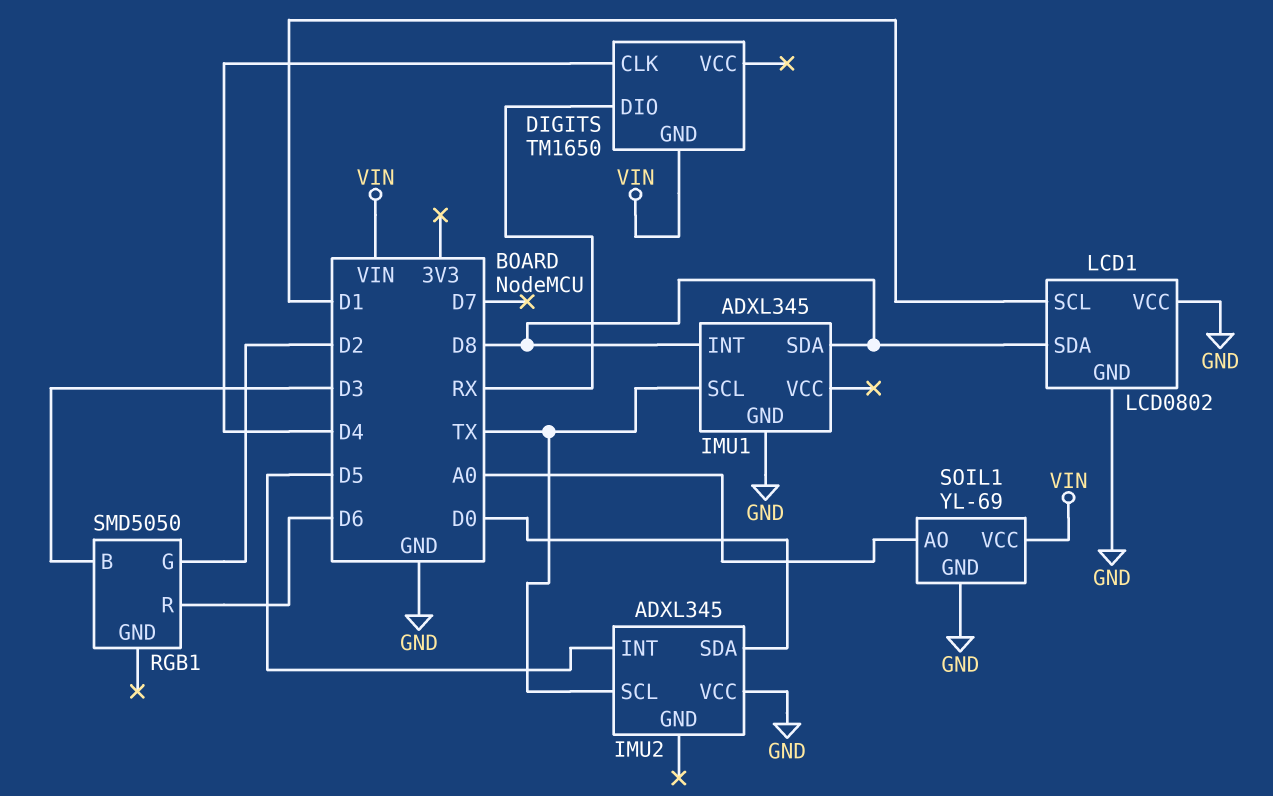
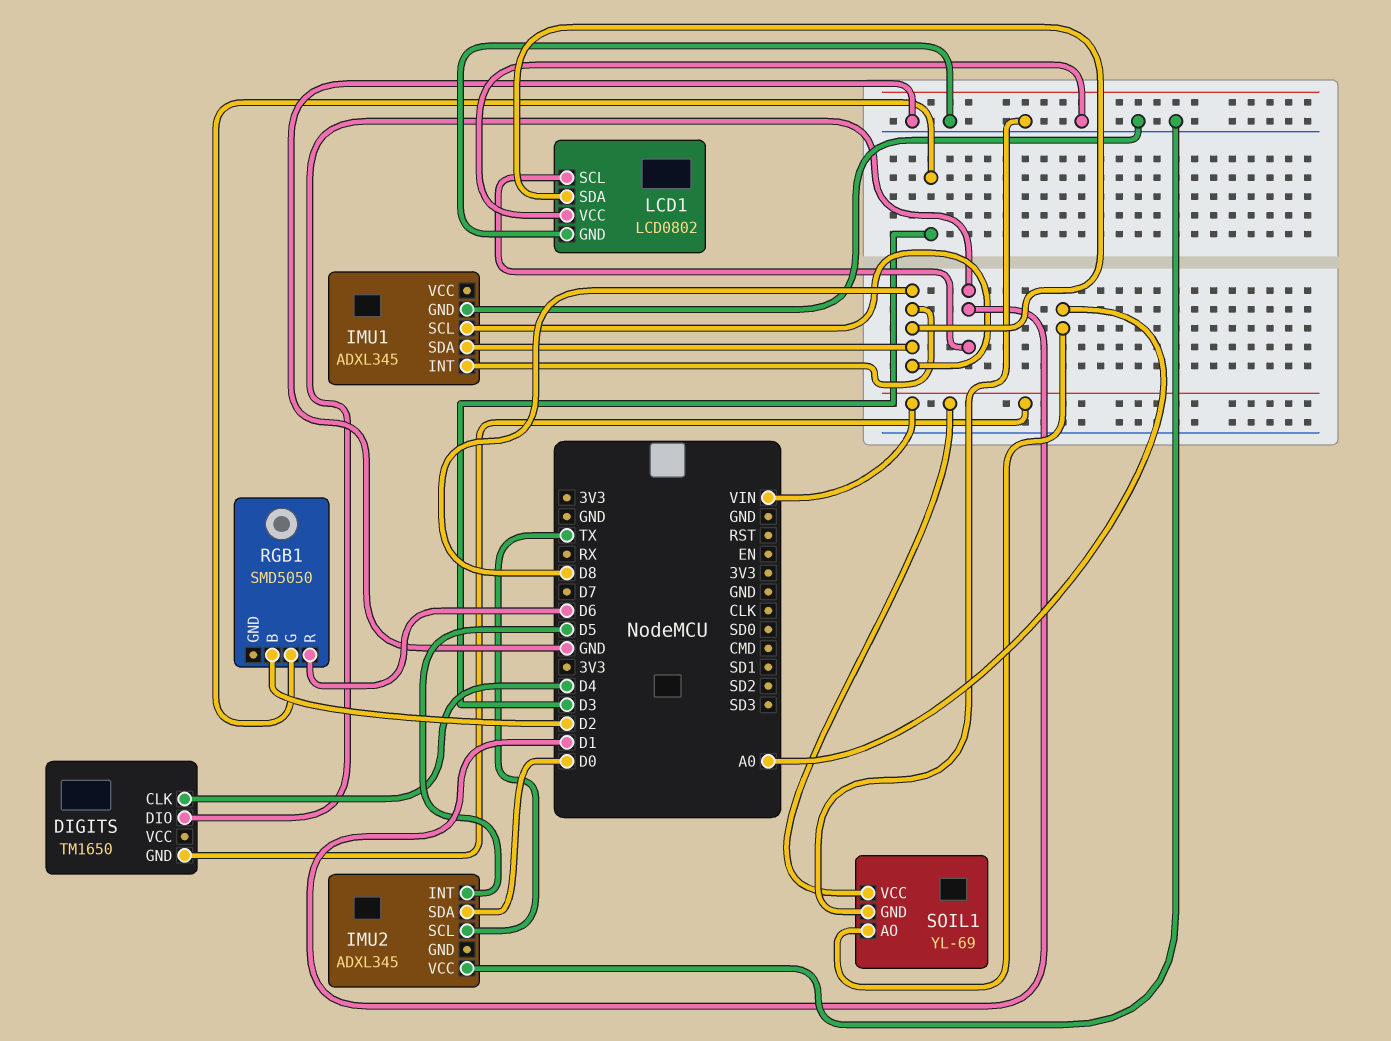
DIGITS pin DIO: RX -> D1
IMU1 pin SCL: TX -> D8
RGB1 pin B: D3 -> D2
RGB1 pin G: D2 -> D3

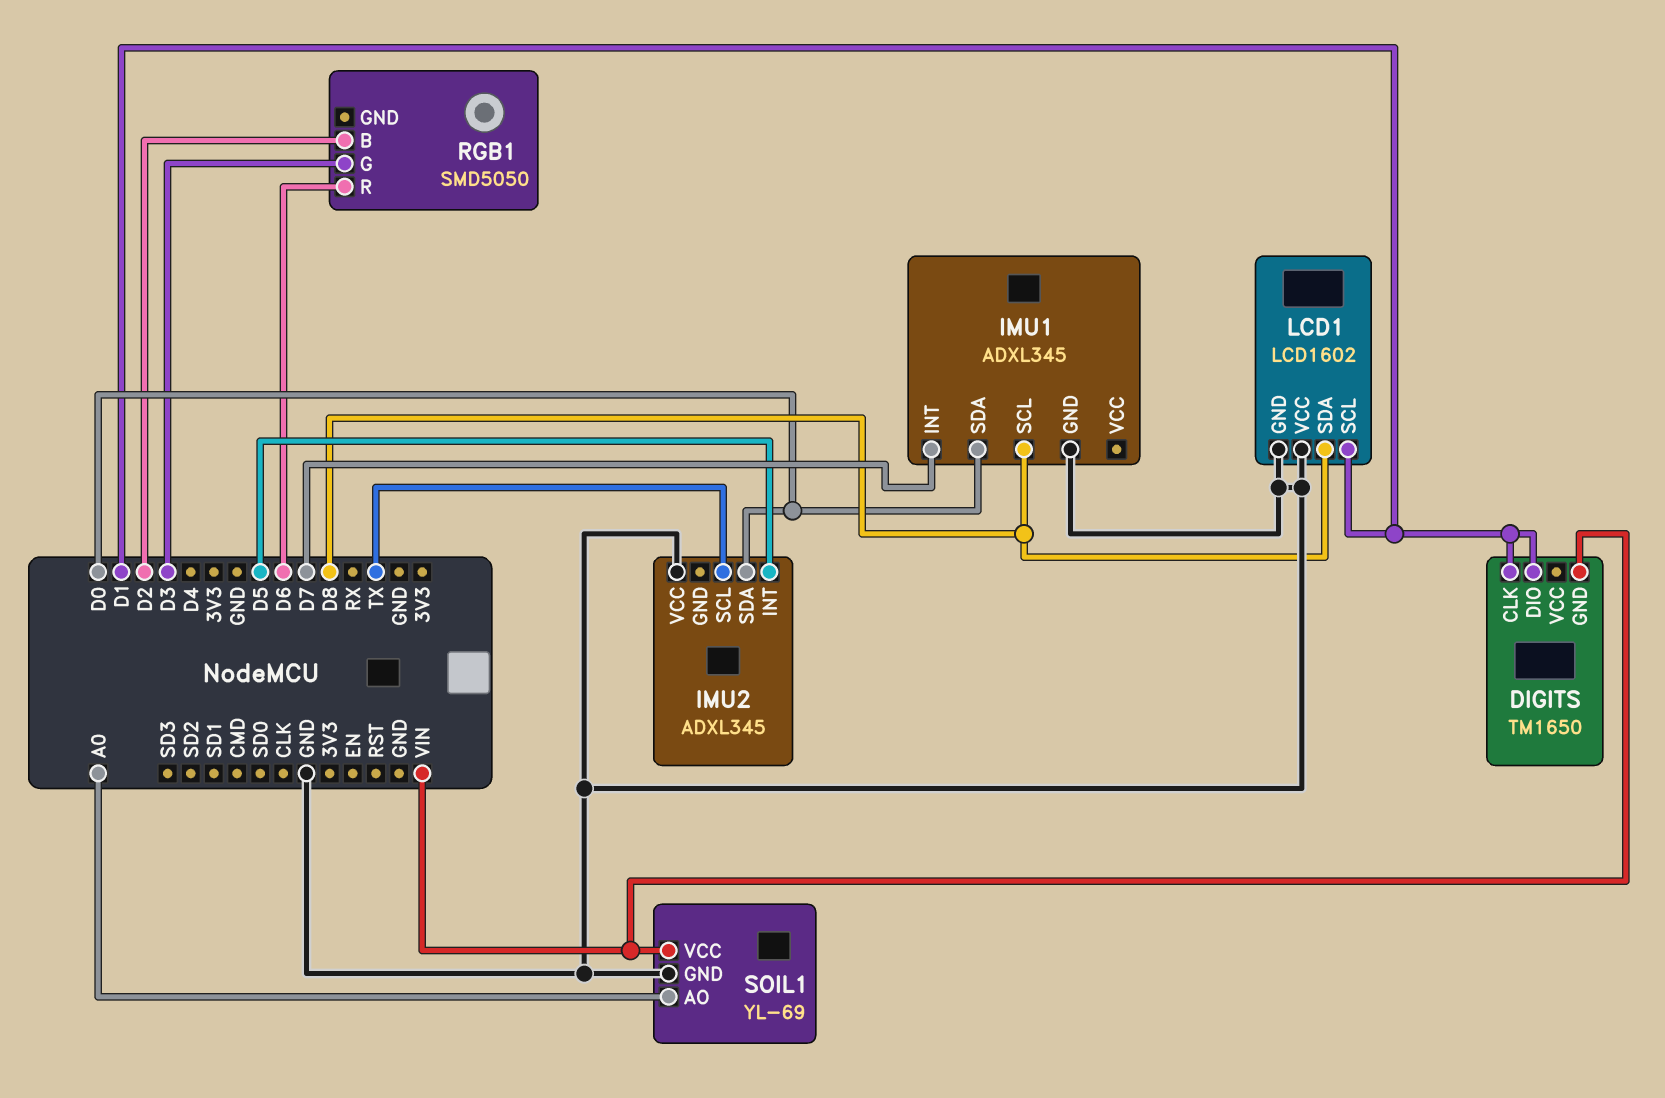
DIGITS pin CLK: D4 -> D1
IMU1 pin INT: D8 -> D7
IMU1 pin SDA: D8 -> D0
LCD1: LCD0802 -> LCD1602

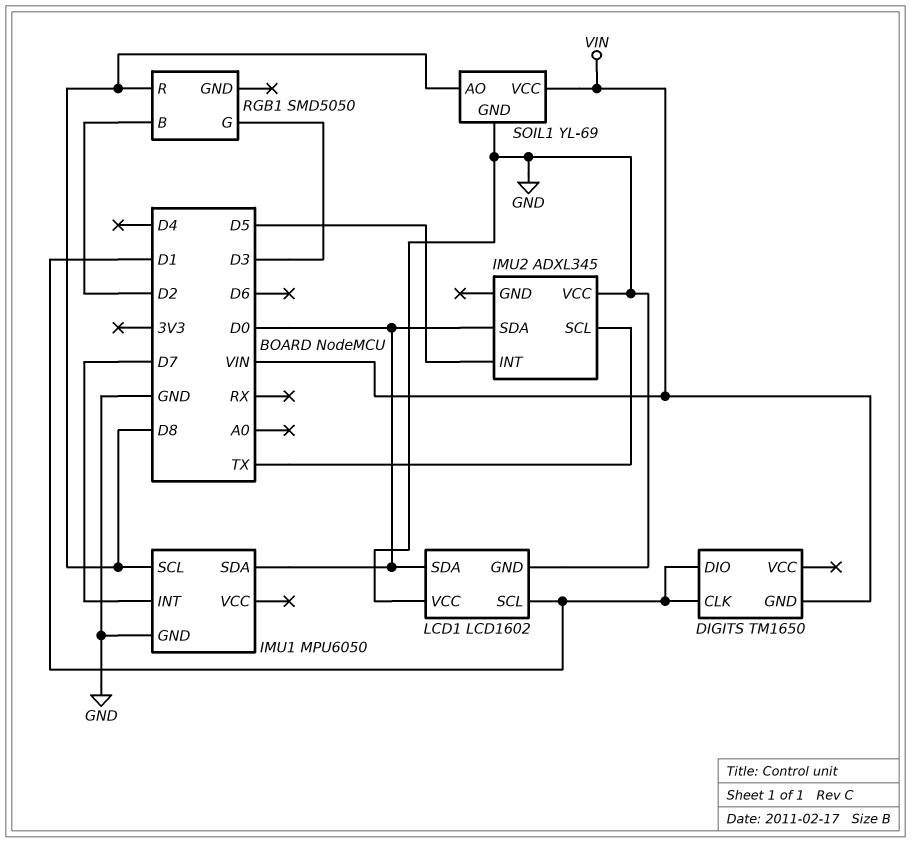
IMU1: ADXL345 -> MPU6050
LCD1 pin SDA: D8 -> D0
RGB1 pin R: D6 -> D8
SOIL1 pin AO: A0 -> D8

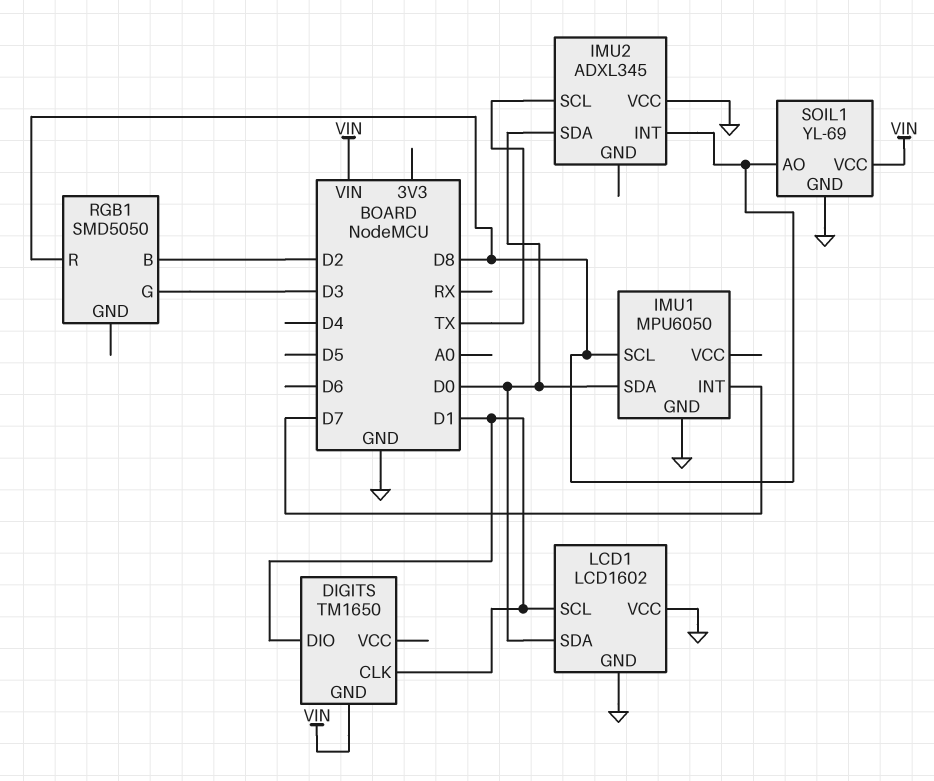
IMU2 pin INT: D5 -> D8

